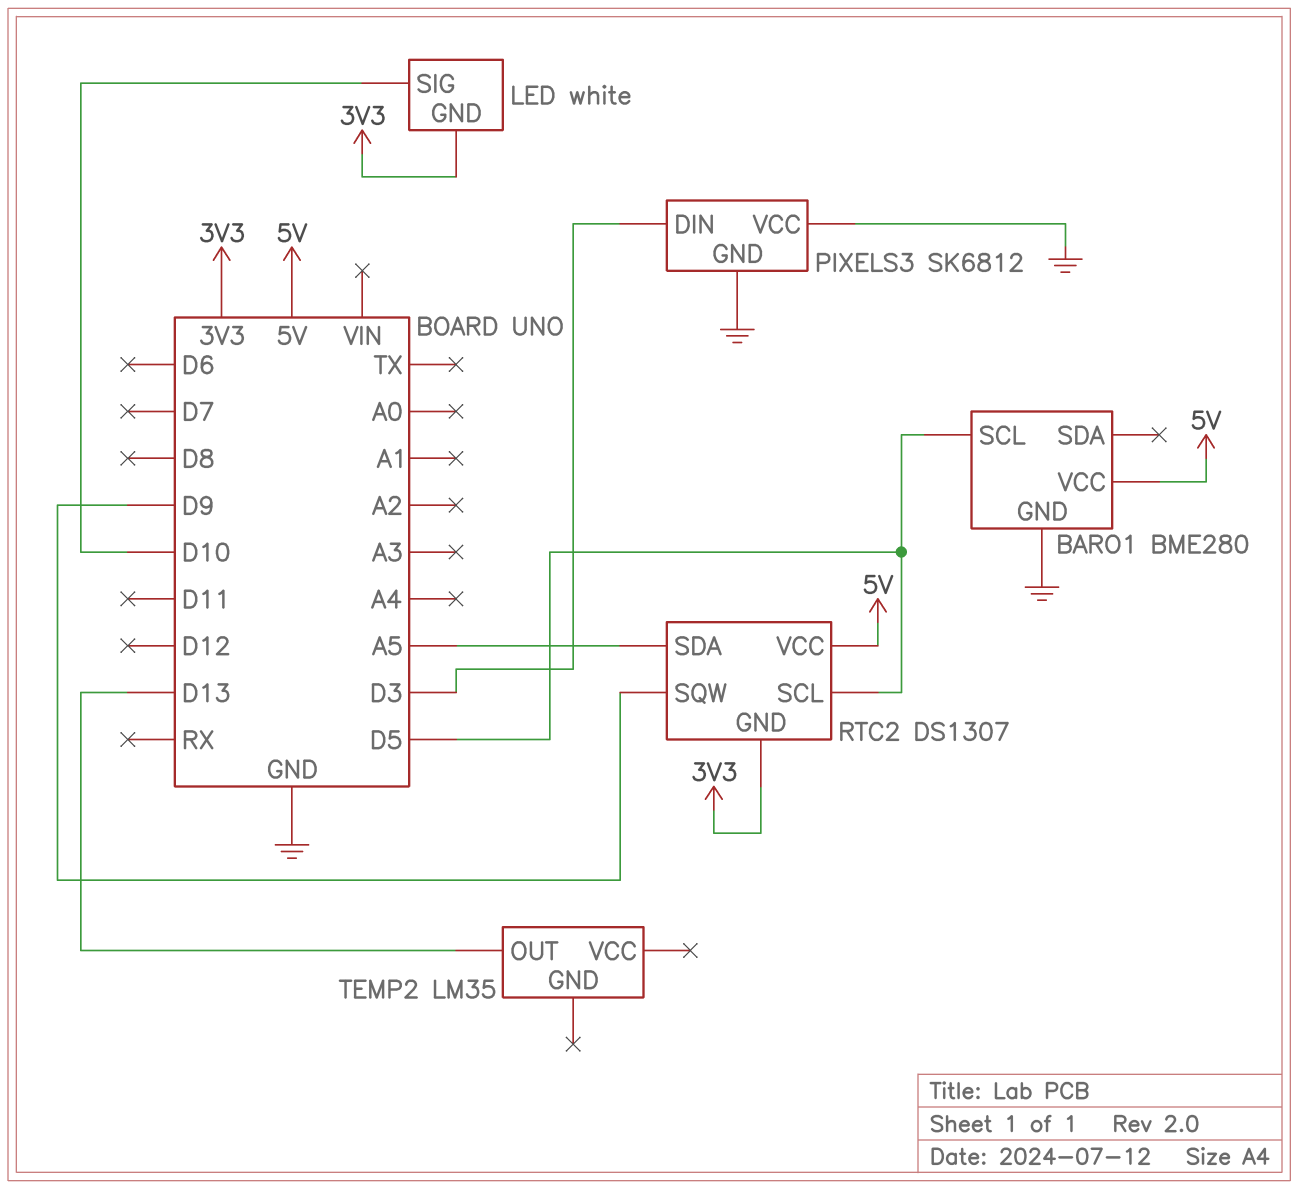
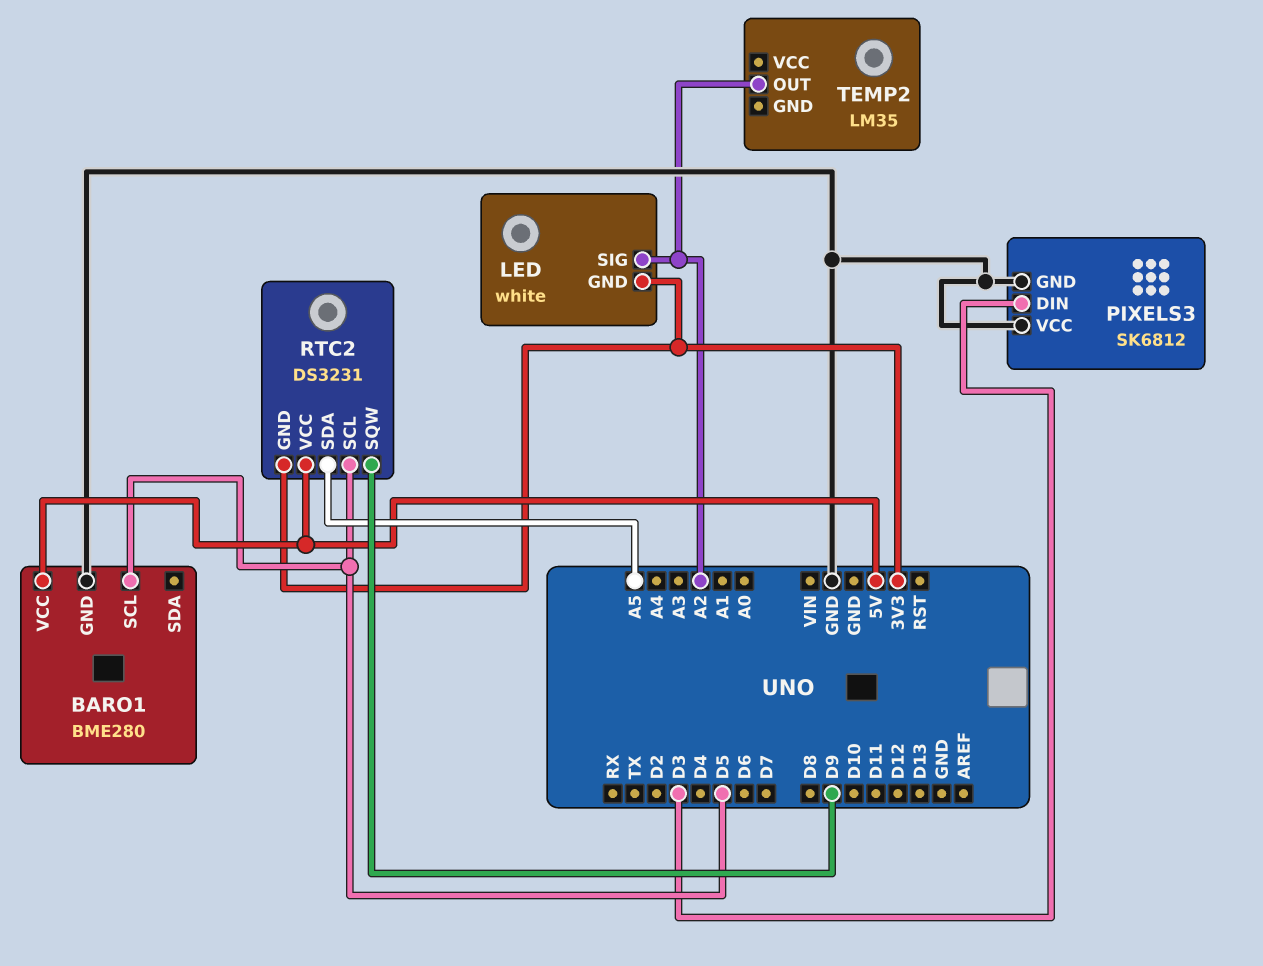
LED pin SIG: D10 -> A2
RTC2: DS1307 -> DS3231
TEMP2 pin OUT: D13 -> A2

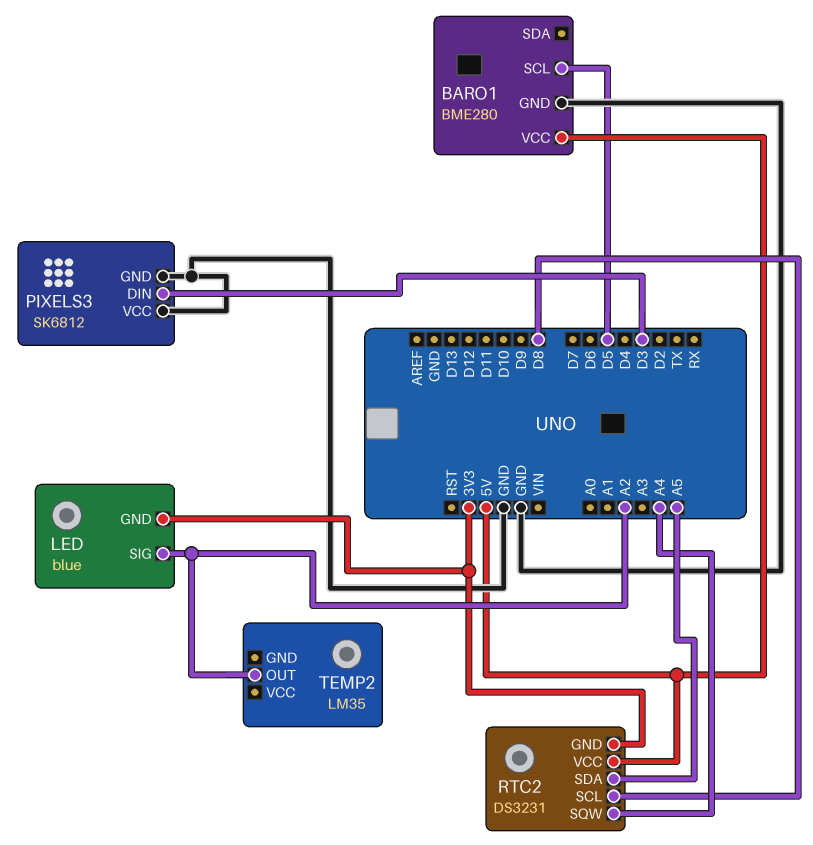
LED: white -> blue
RTC2 pin SCL: D5 -> D8
RTC2 pin SQW: D9 -> A4

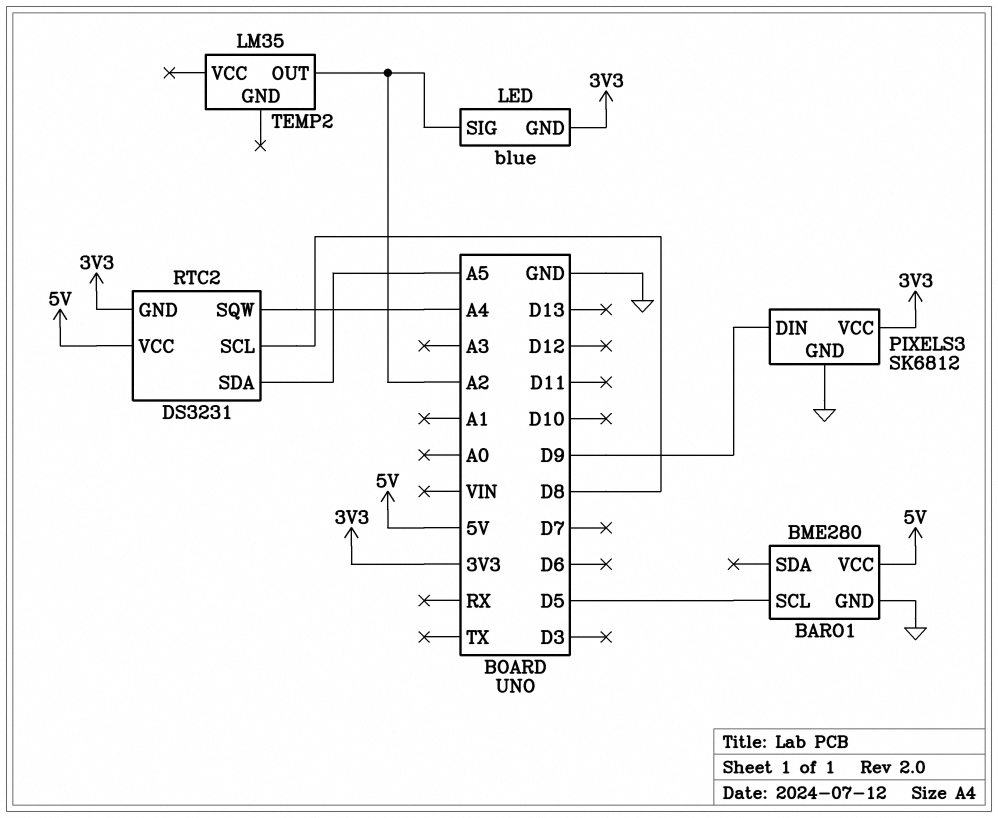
PIXELS3 pin DIN: D3 -> D9
PIXELS3 pin VCC: GND -> 3V3

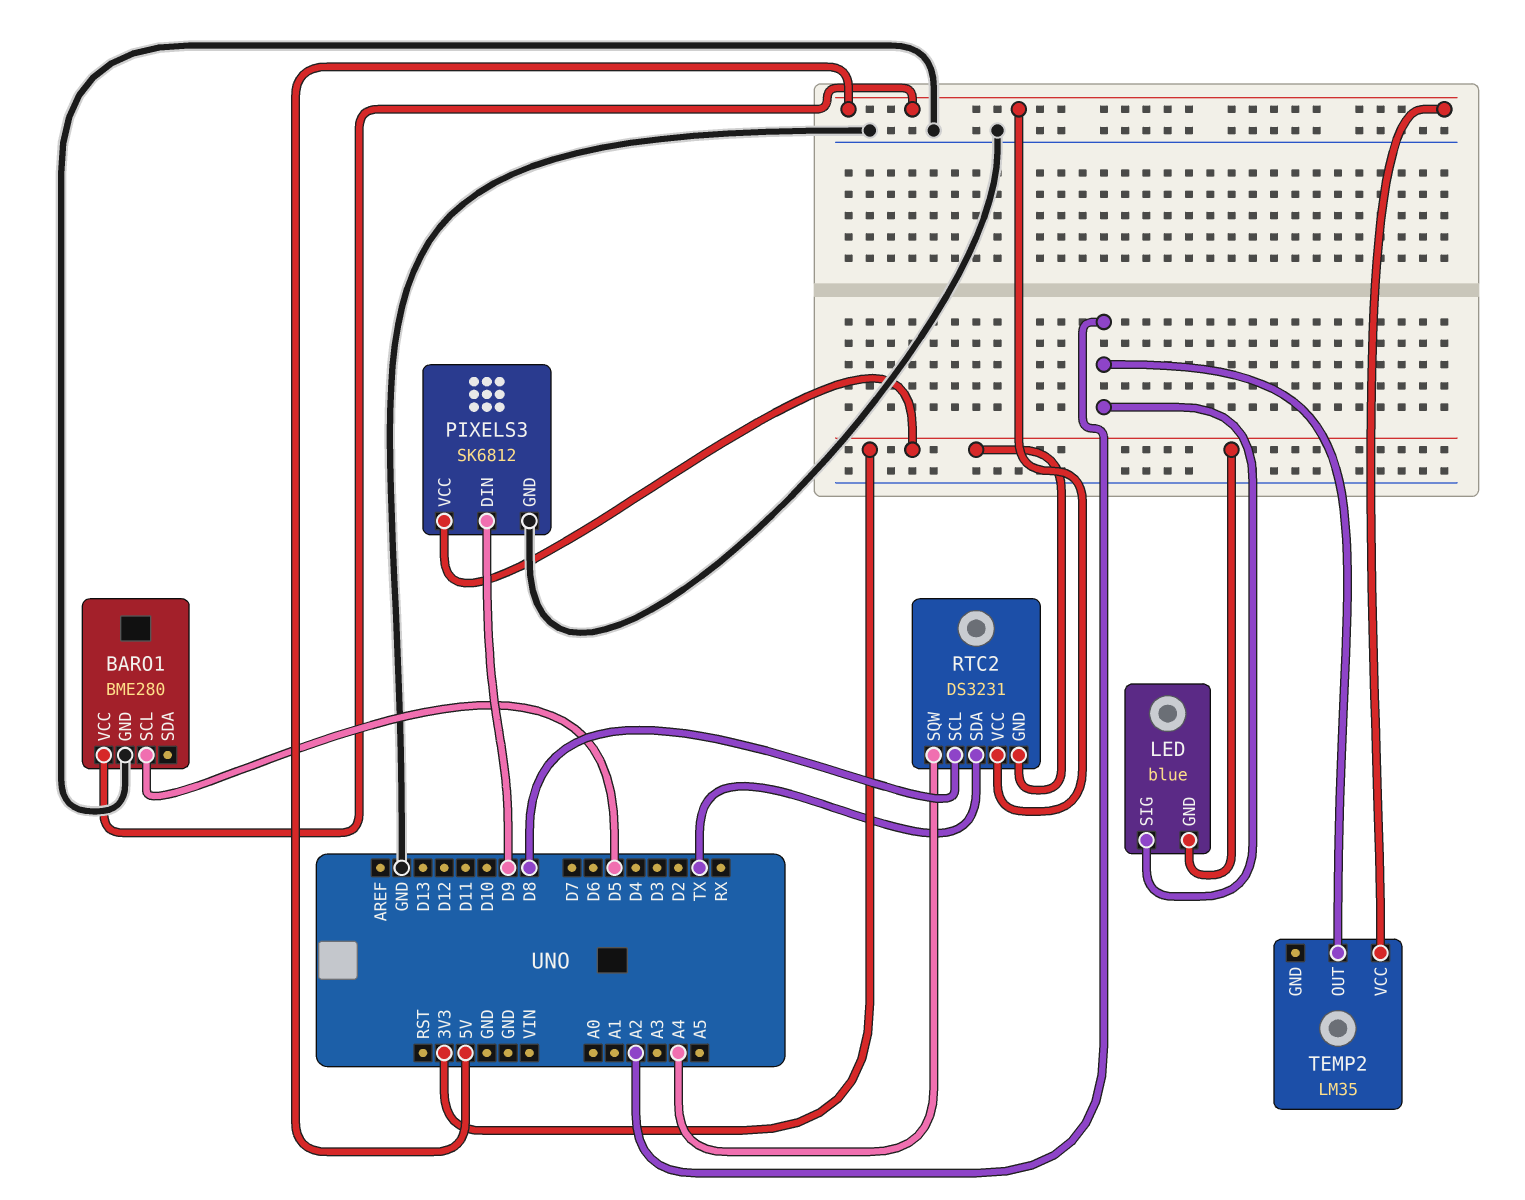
RTC2 pin SDA: A5 -> TX
TEMP2 pin VCC: none -> 5V

